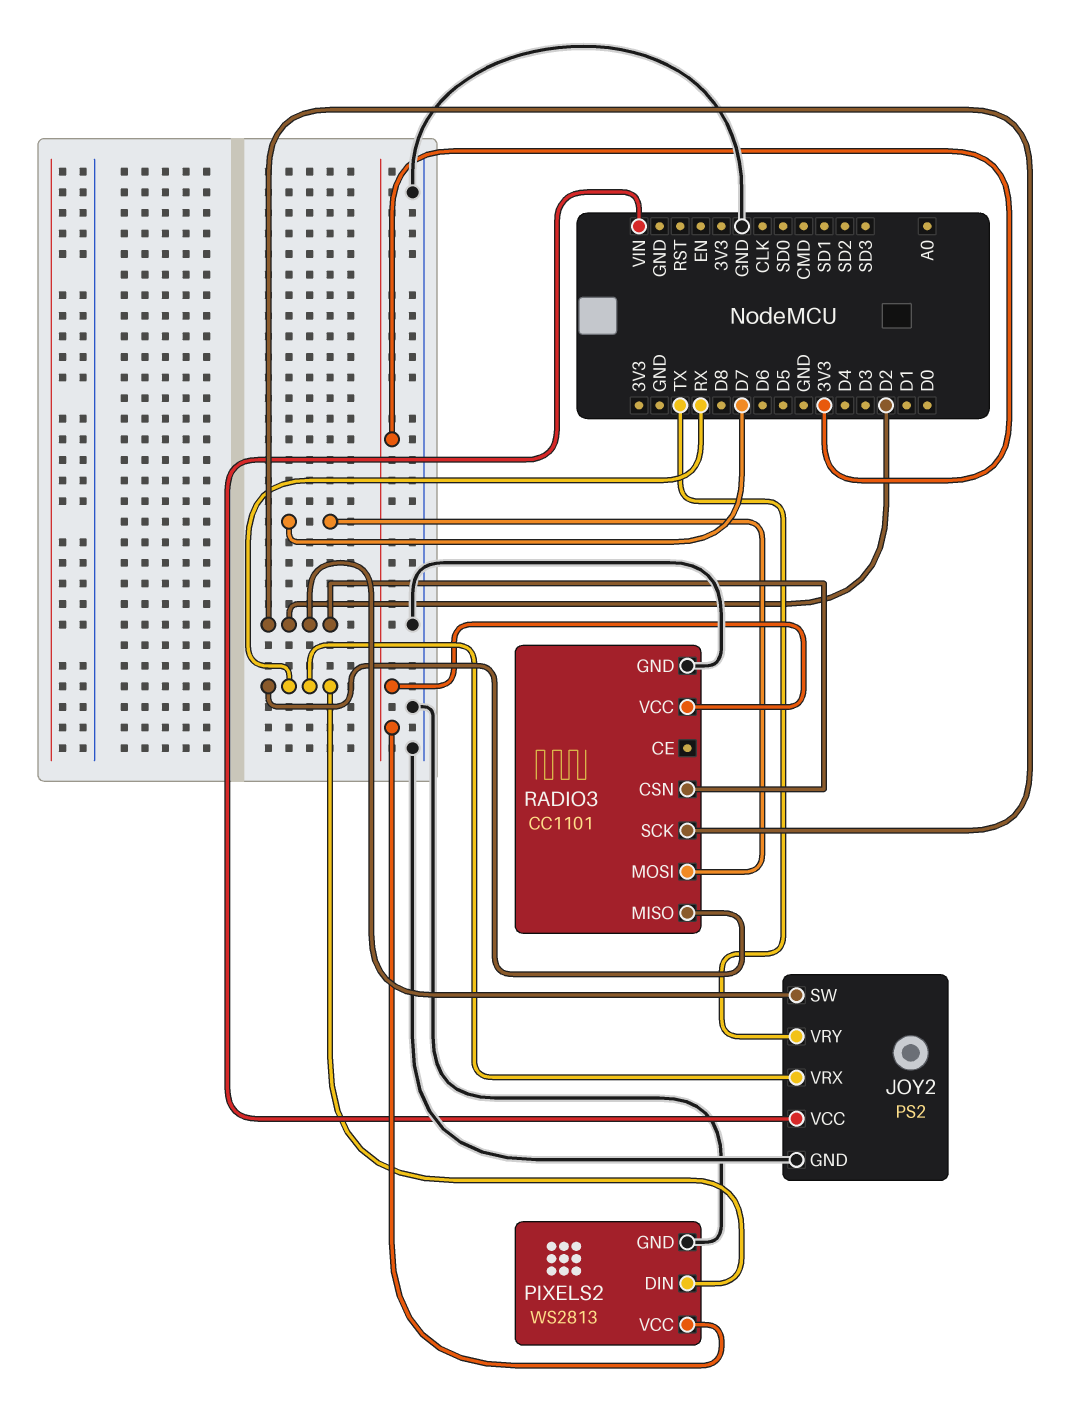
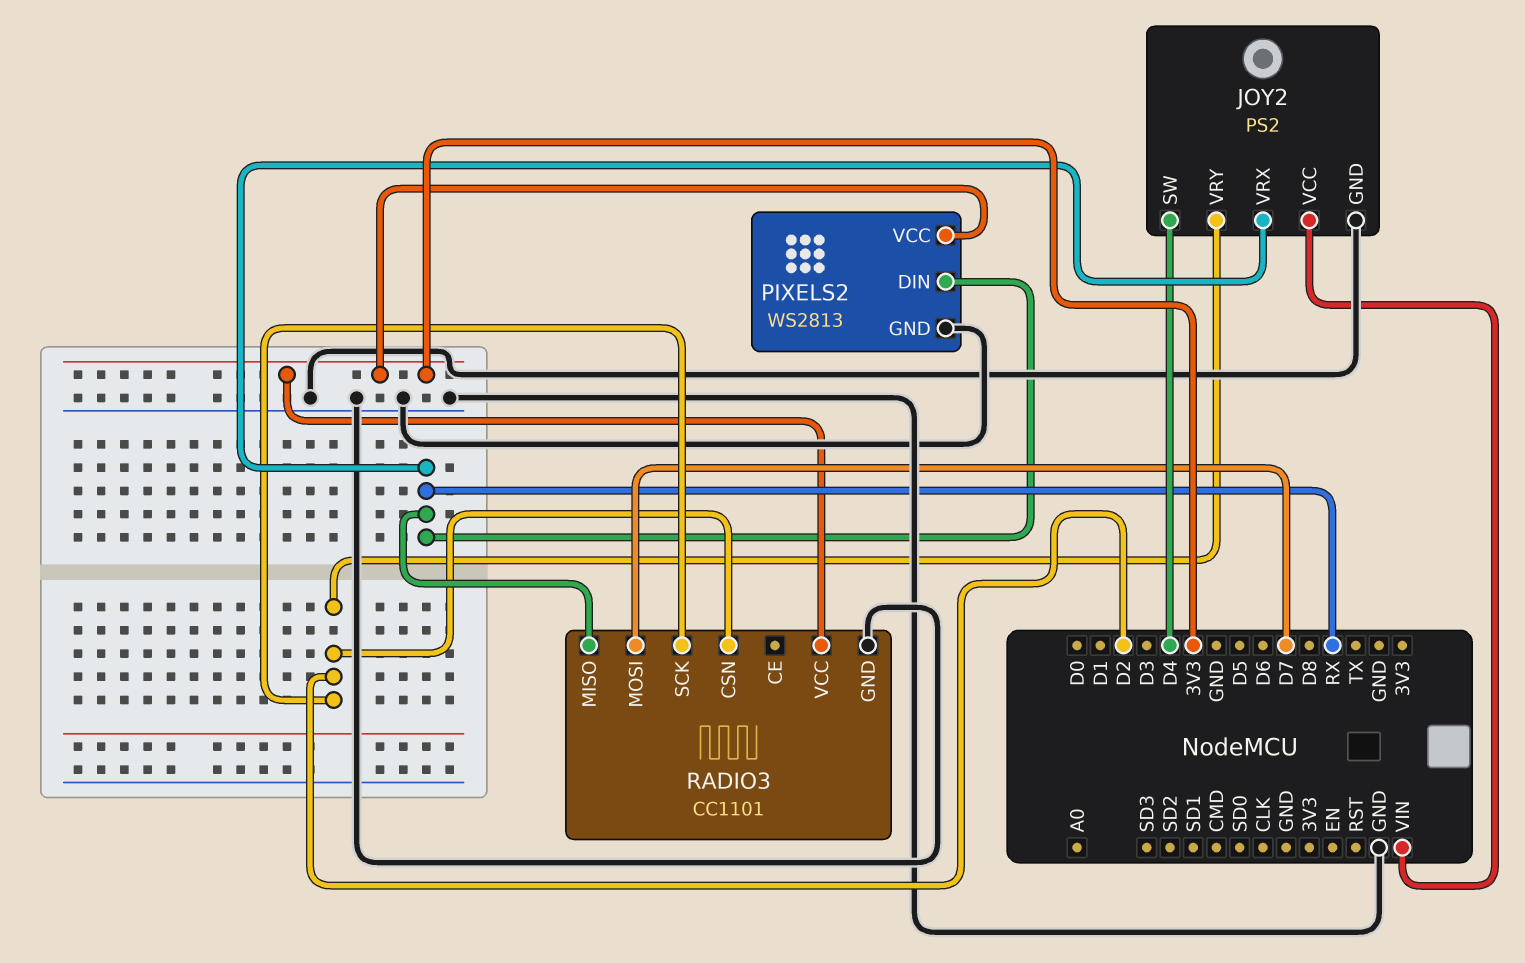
JOY2 pin SW: D2 -> D4
JOY2 pin VRY: TX -> D2

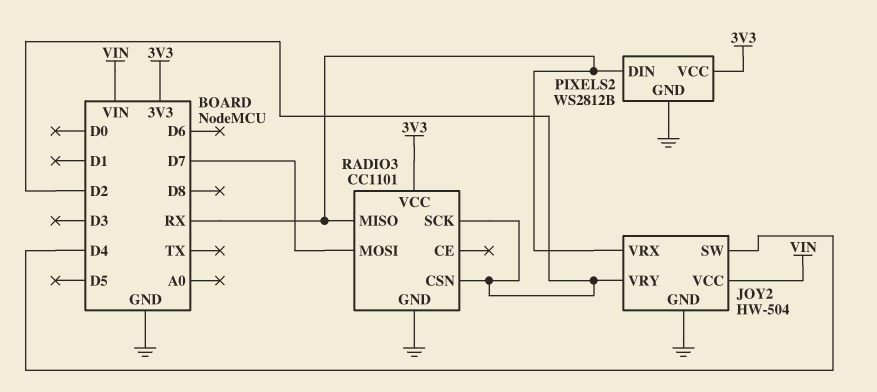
JOY2: PS2 -> HW-504
PIXELS2: WS2813 -> WS2812B

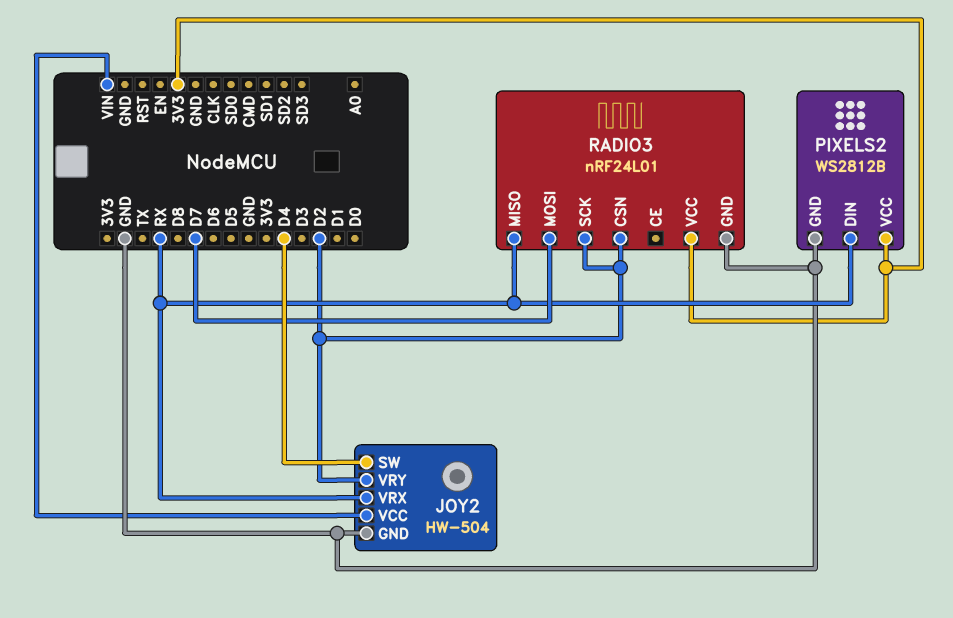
RADIO3: CC1101 -> nRF24L01

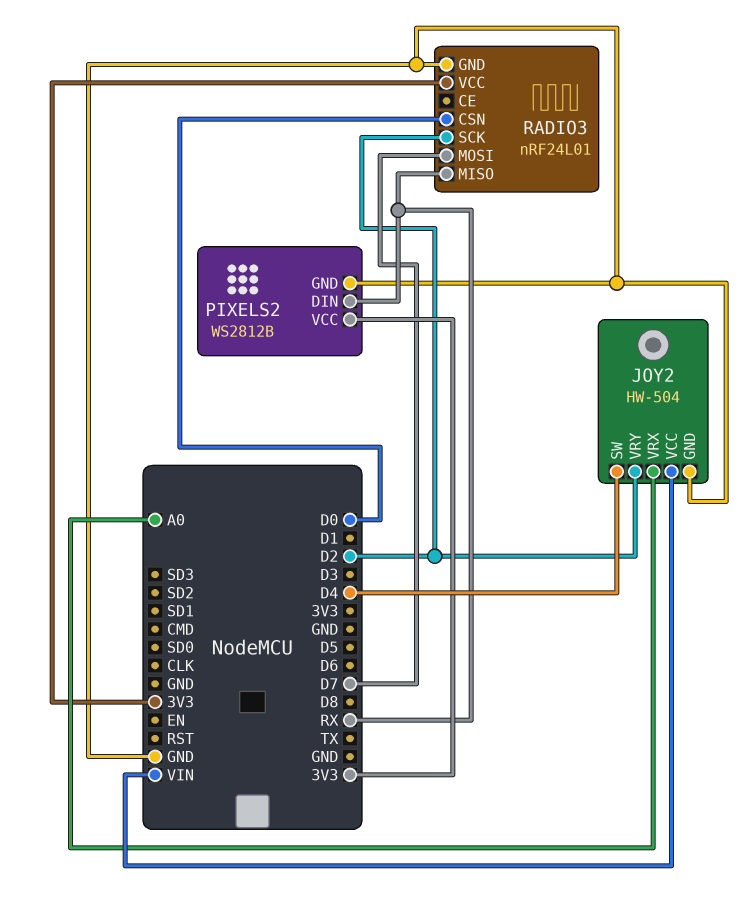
JOY2 pin VRX: RX -> A0
RADIO3 pin CSN: D2 -> D0

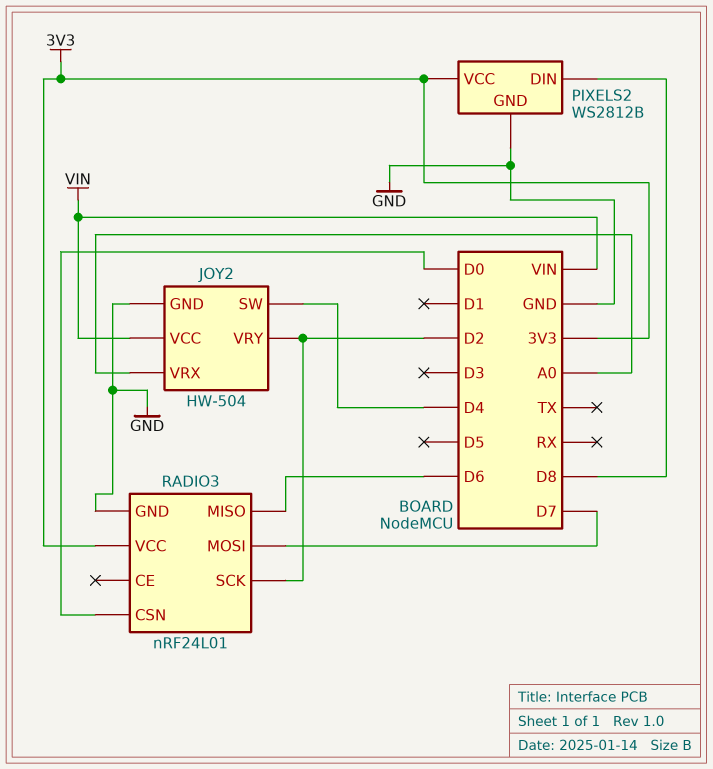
PIXELS2 pin DIN: RX -> D8
RADIO3 pin MISO: RX -> D6

